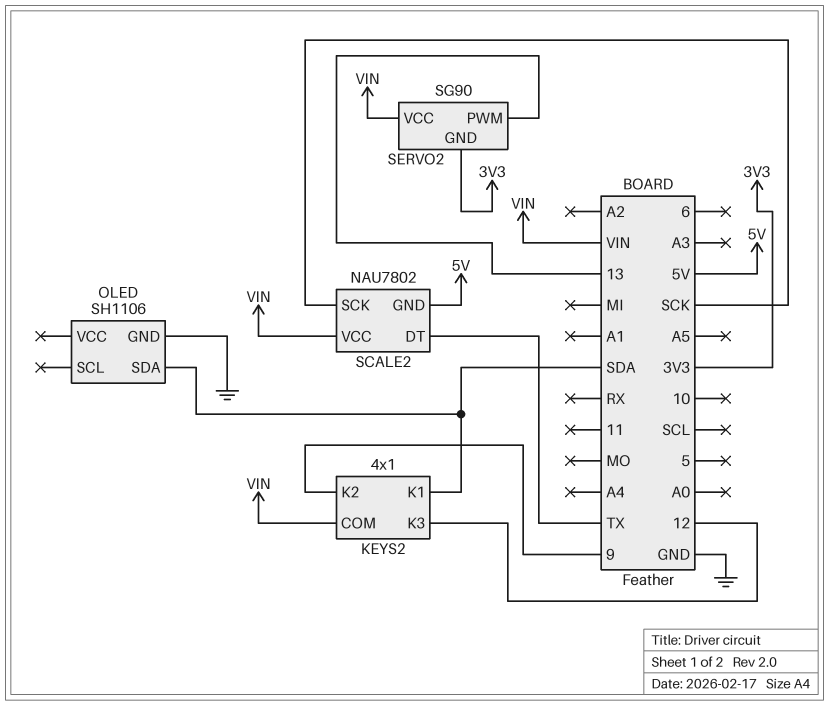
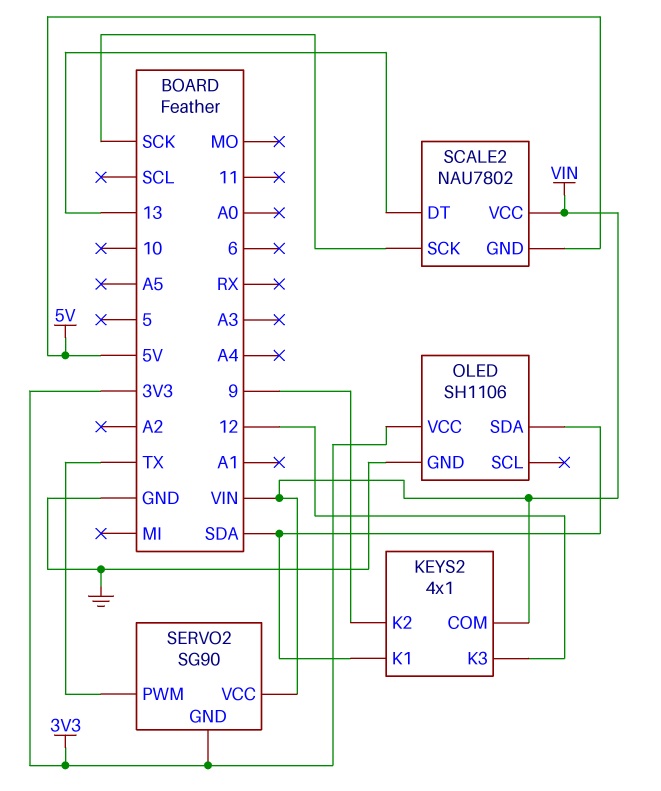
OLED pin VCC: none -> 3V3
SCALE2 pin DT: TX -> 13
SERVO2 pin PWM: 13 -> TX

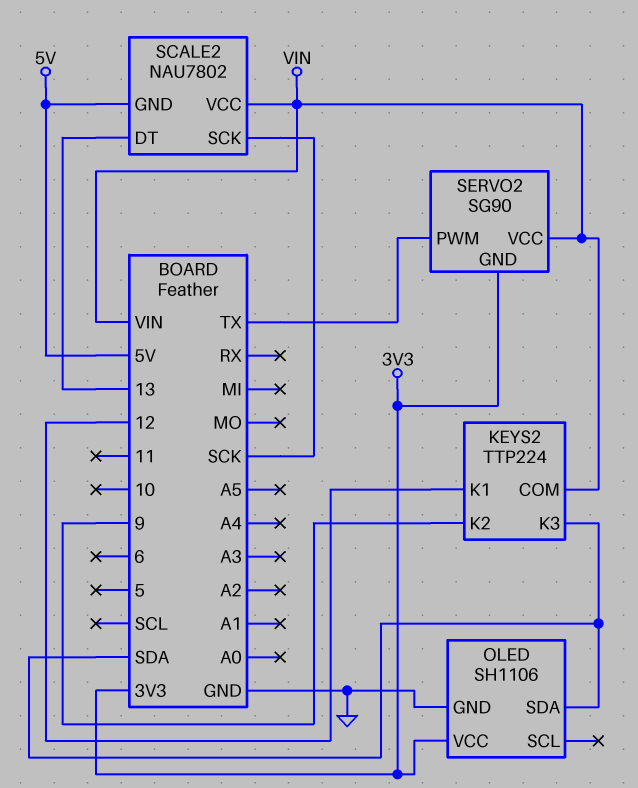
KEYS2: 4x1 -> TTP224
KEYS2 pin K1: SDA -> 12
KEYS2 pin K3: 12 -> SDA

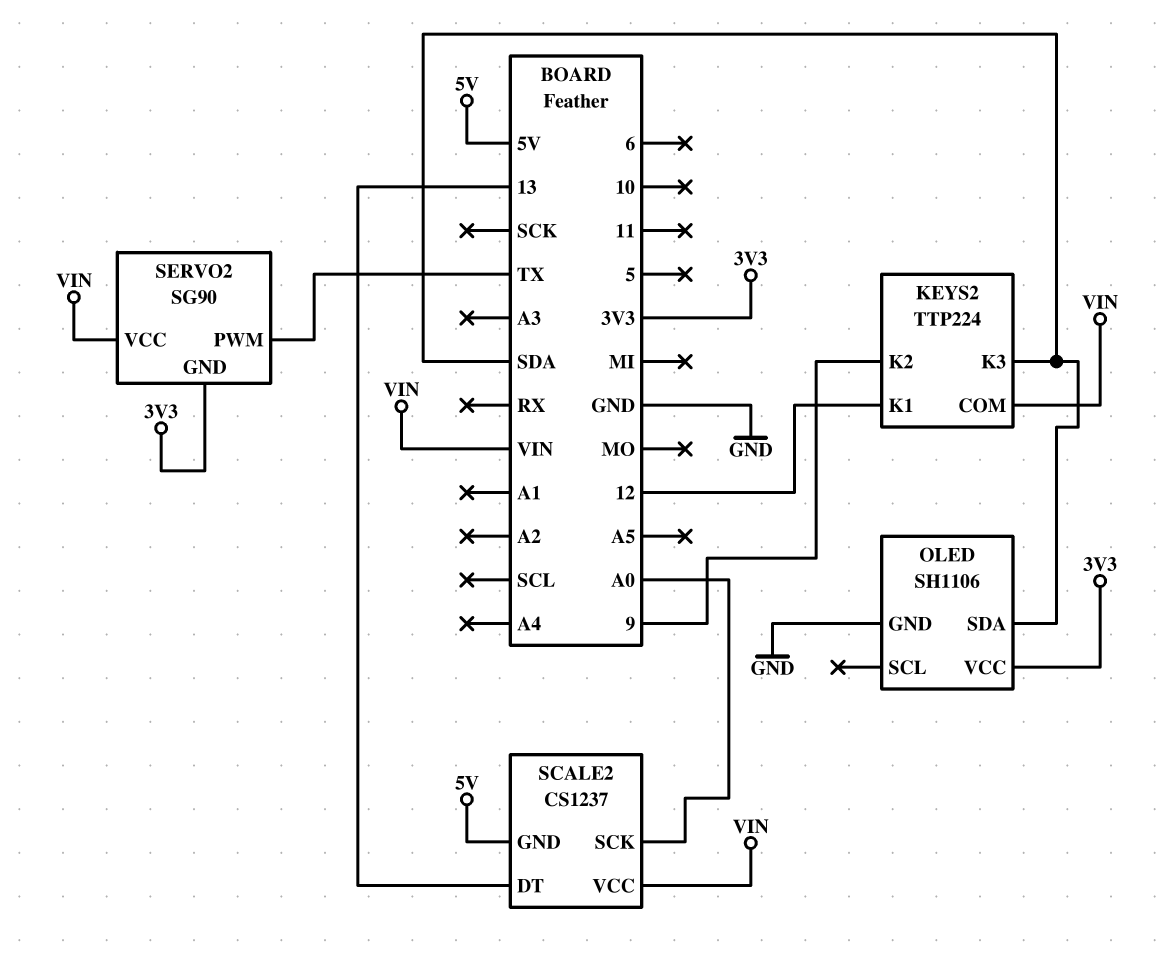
SCALE2: NAU7802 -> CS1237
SCALE2 pin SCK: SCK -> A0

